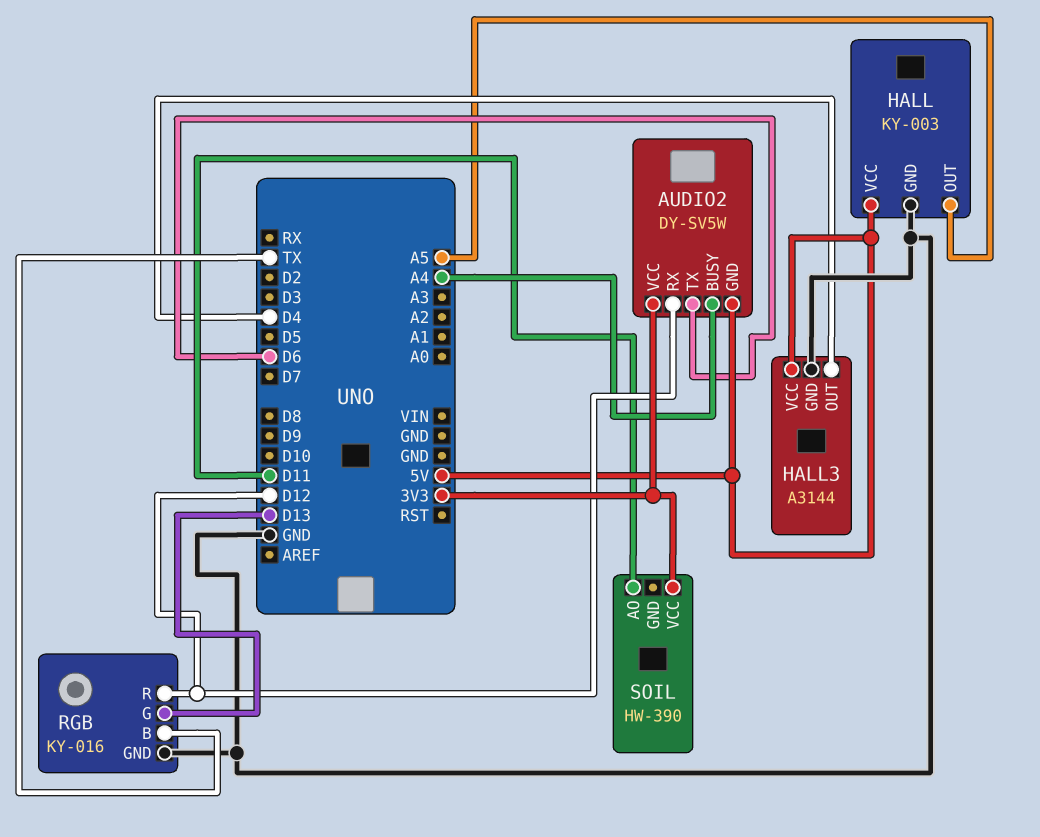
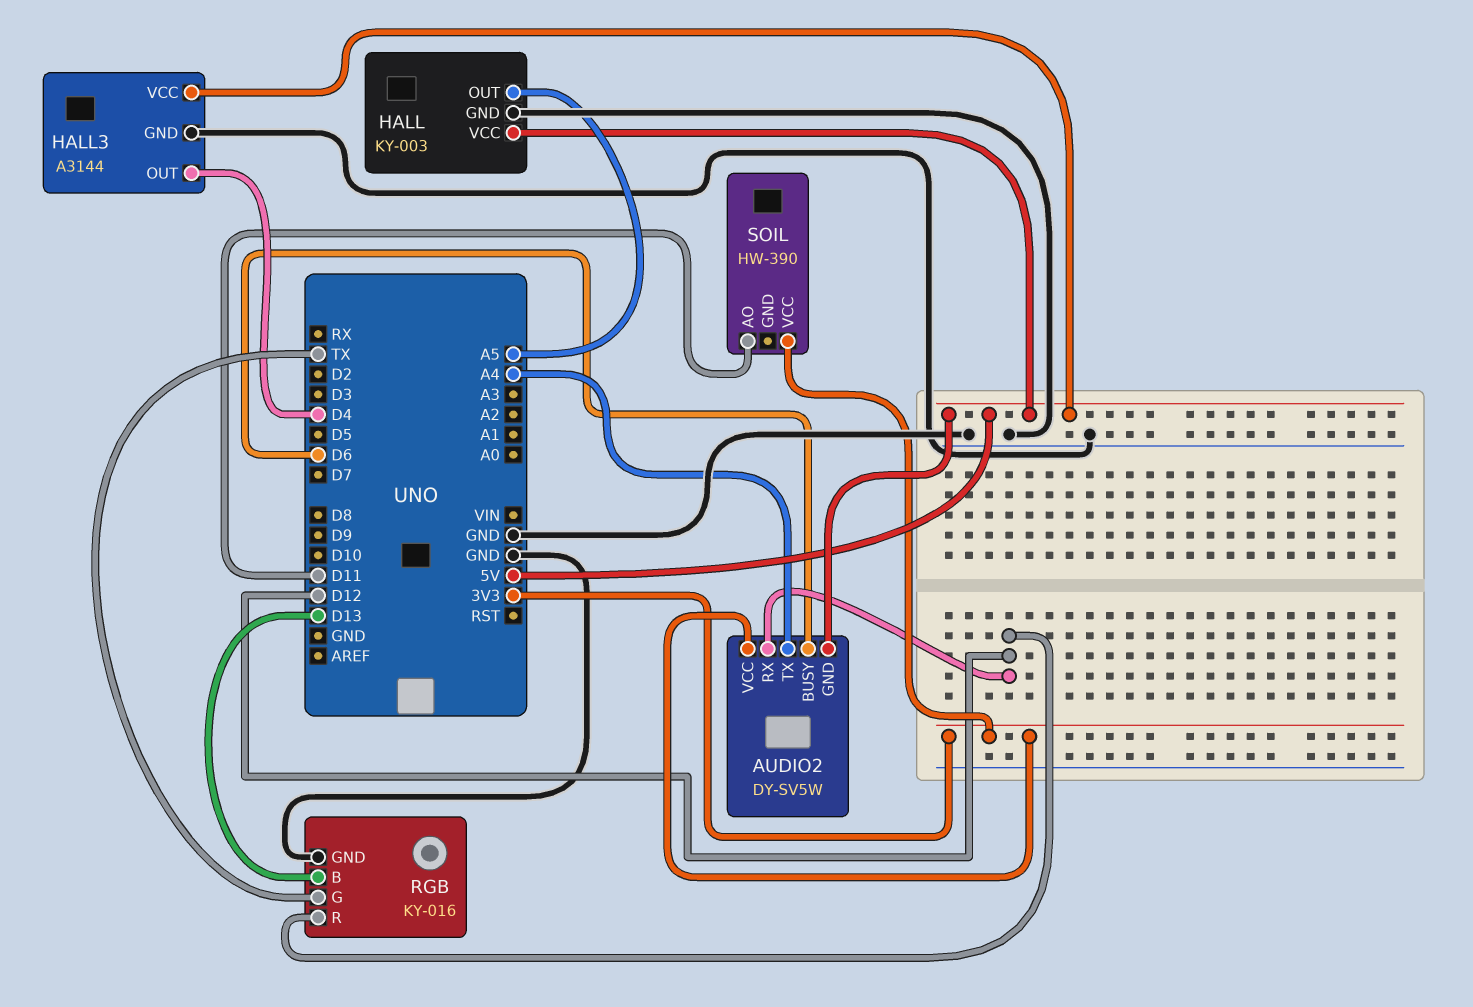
AUDIO2 pin BUSY: A4 -> D6
AUDIO2 pin TX: D6 -> A4
RGB pin B: TX -> D13
RGB pin G: D13 -> TX

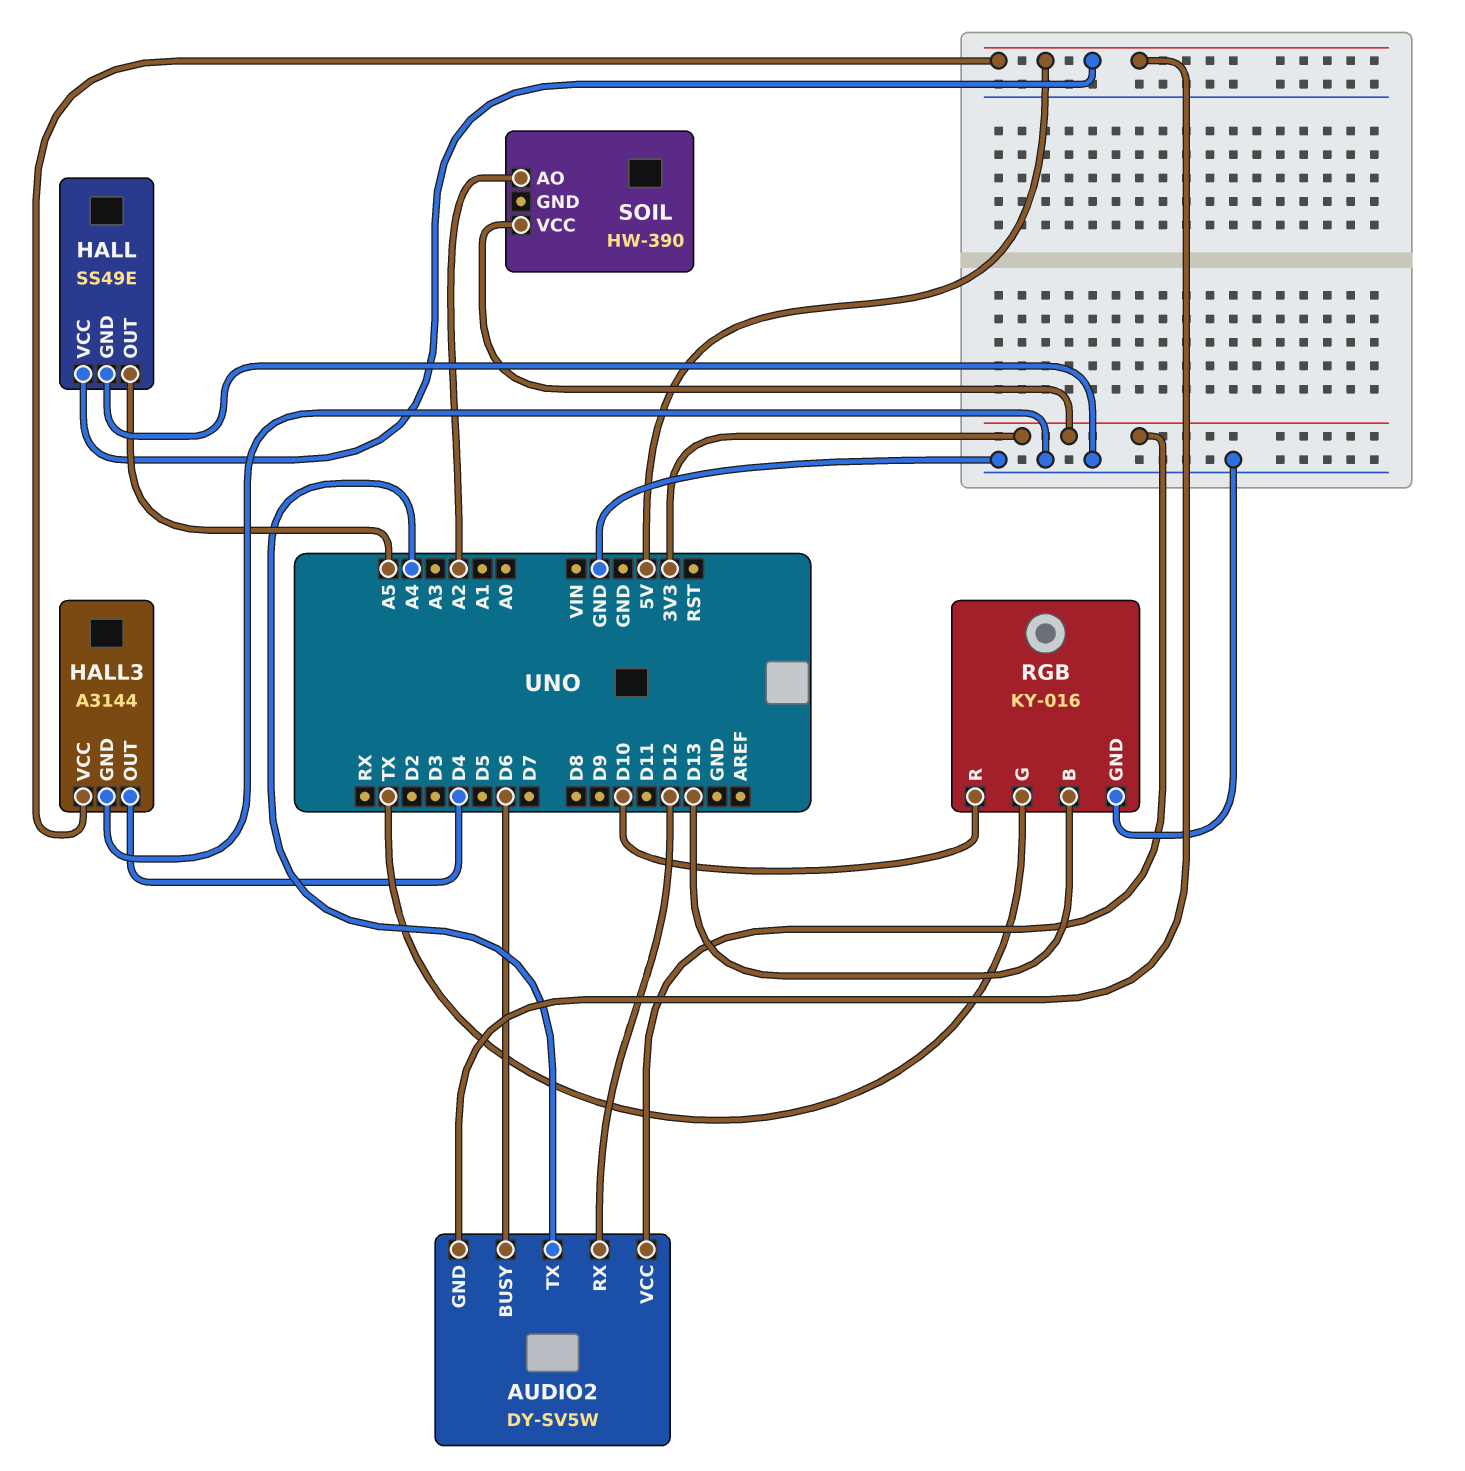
HALL: KY-003 -> SS49E
RGB pin R: D12 -> D10
SOIL pin AO: D11 -> A2

